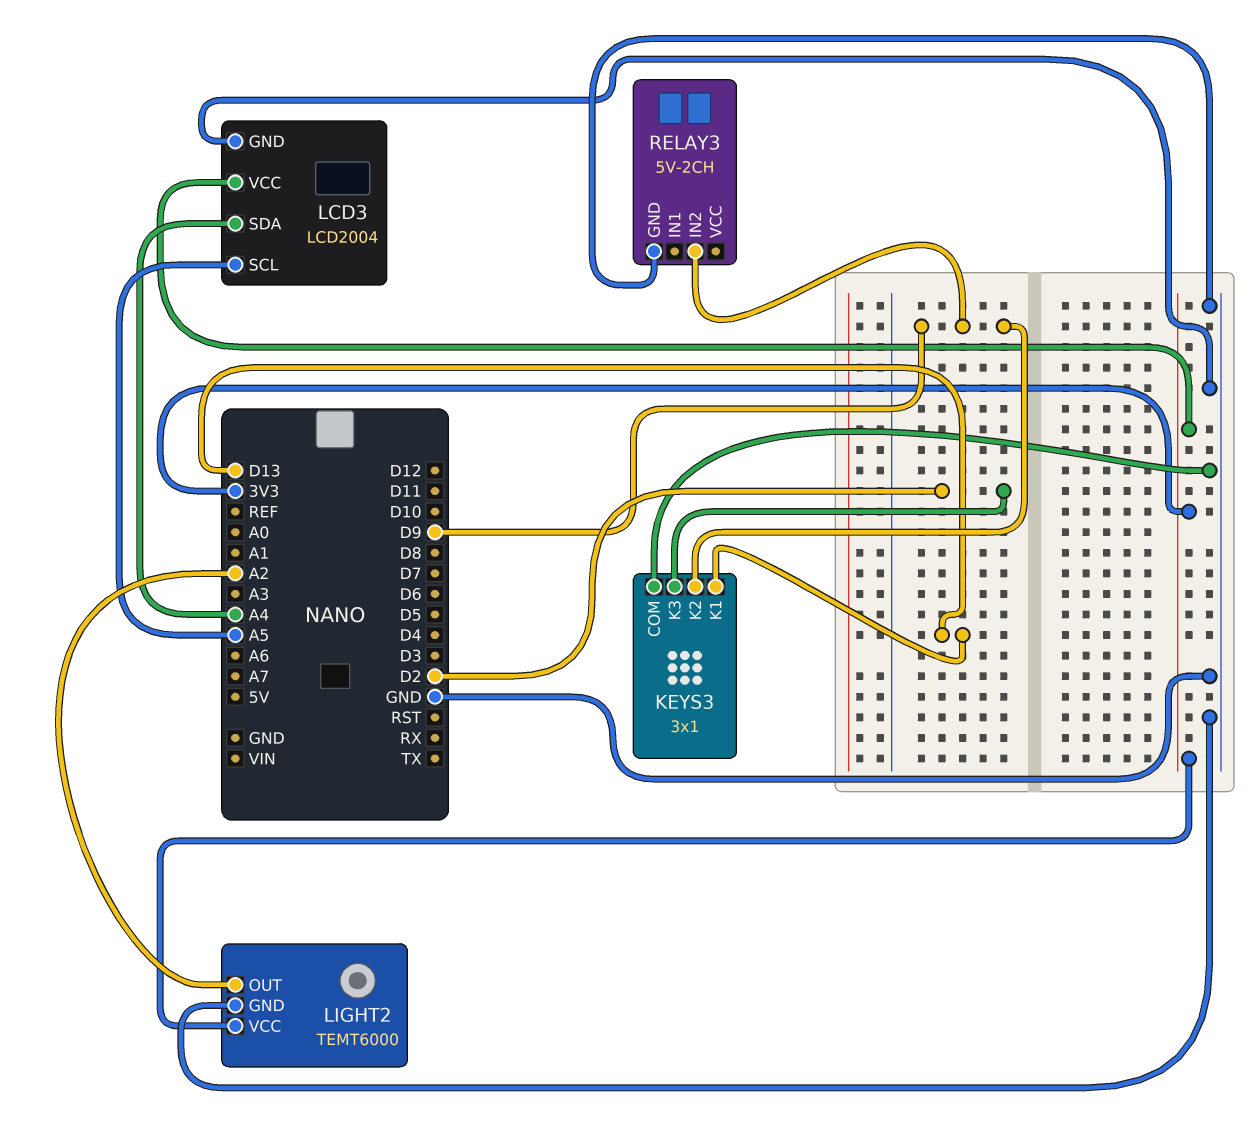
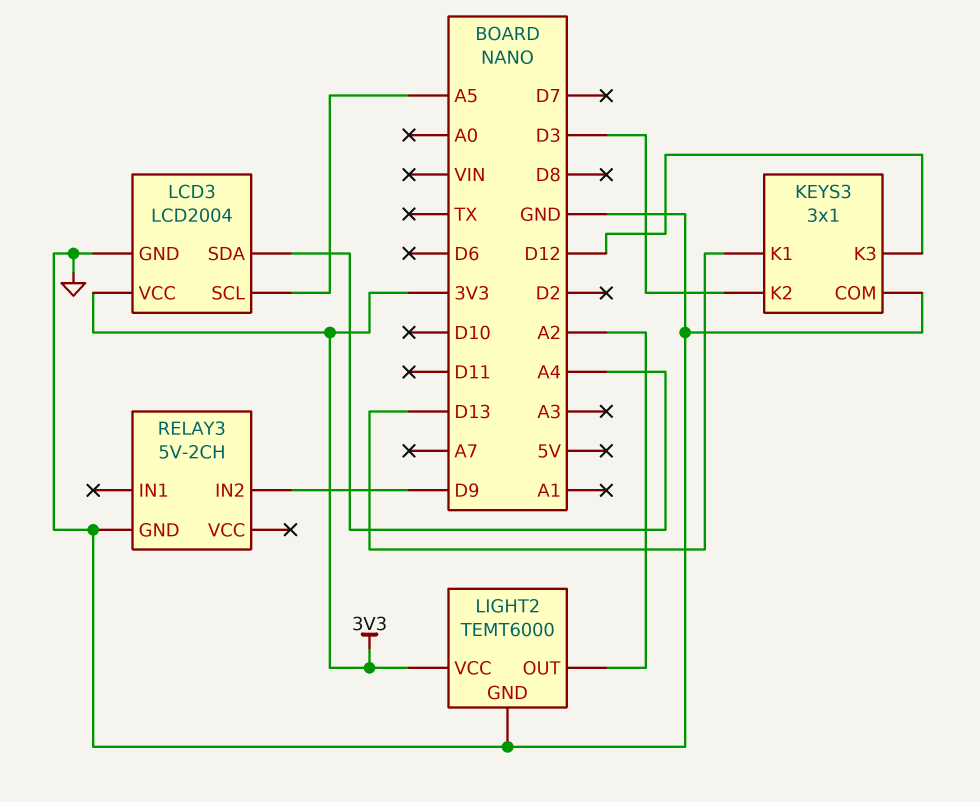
KEYS3 pin K2: D9 -> D3
KEYS3 pin K3: D2 -> D12

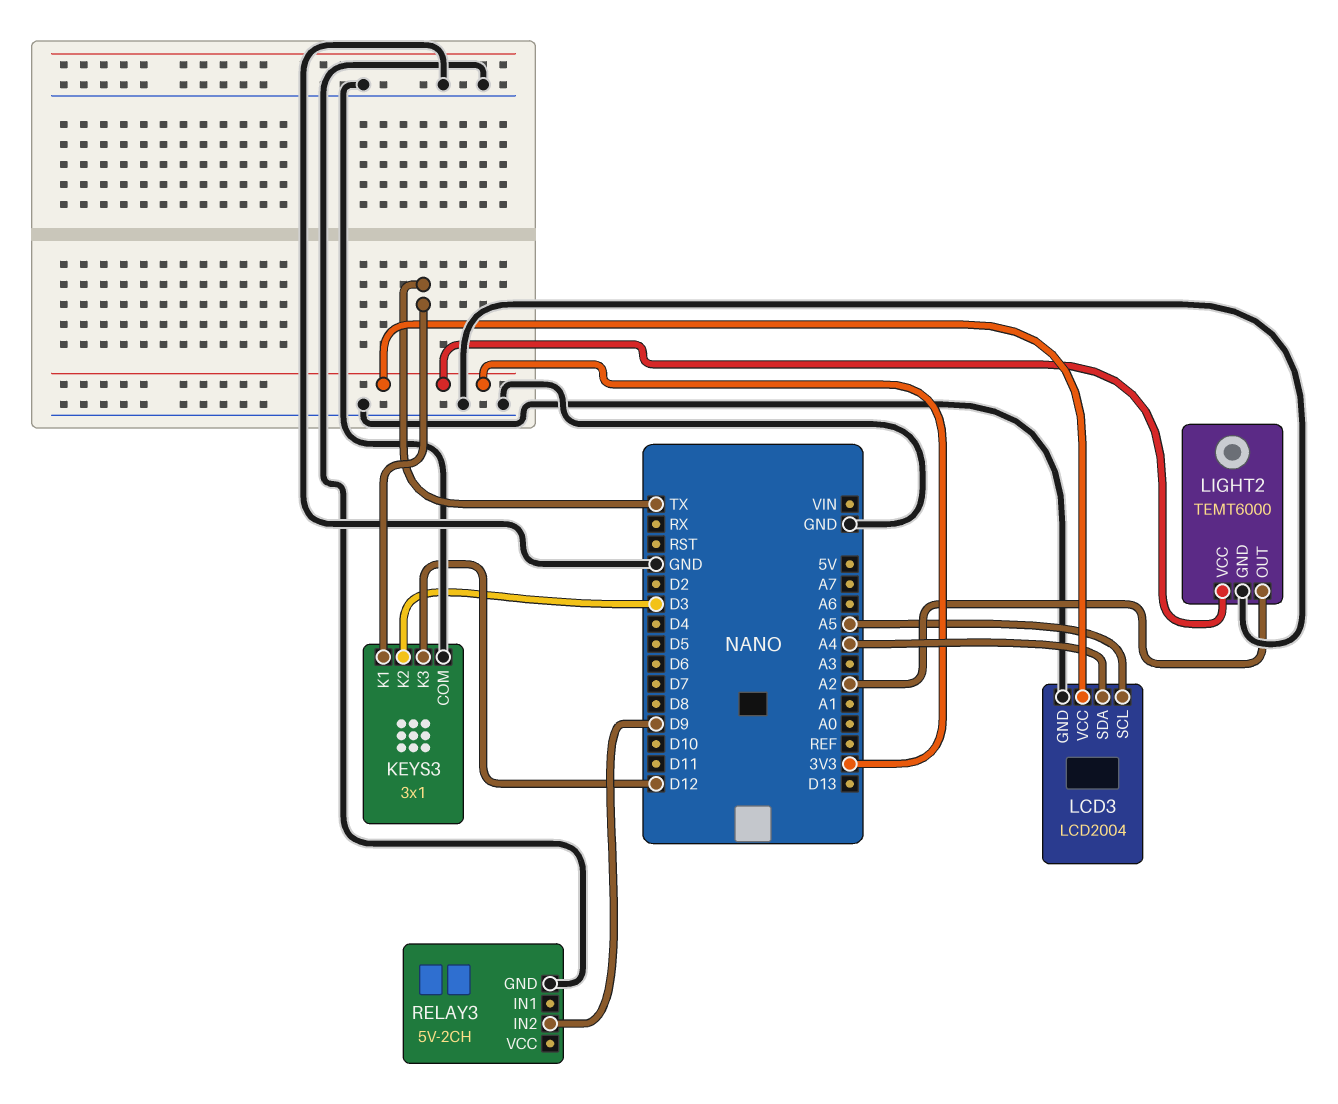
KEYS3 pin K1: D13 -> TX

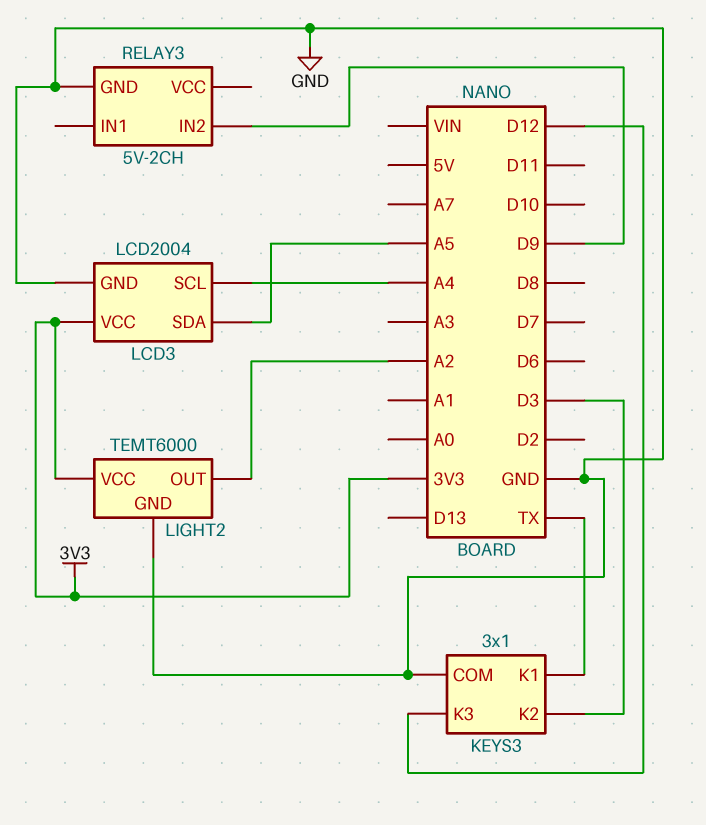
LCD3 pin SCL: A5 -> A4
LCD3 pin SDA: A4 -> A5

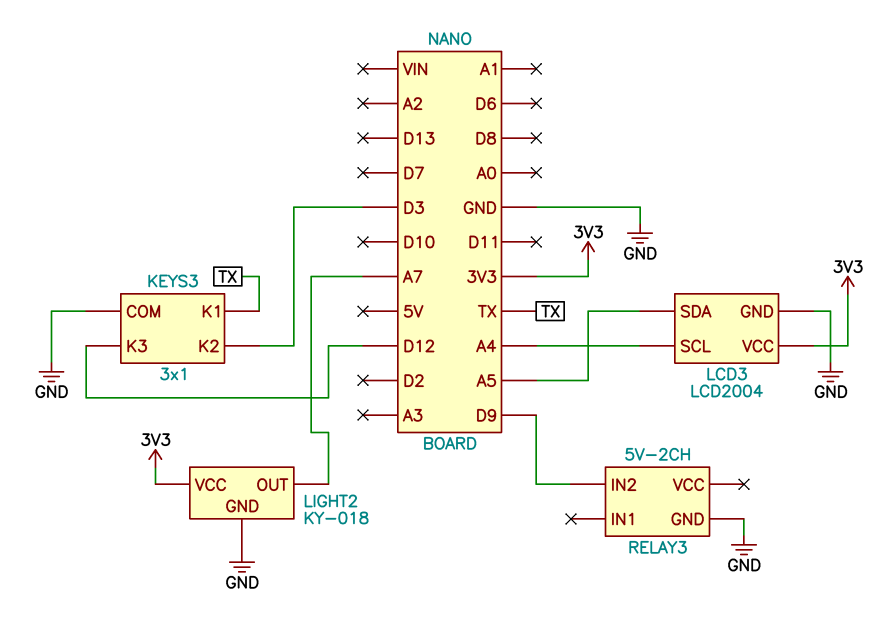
LIGHT2: TEMT6000 -> KY-018
LIGHT2 pin OUT: A2 -> A7

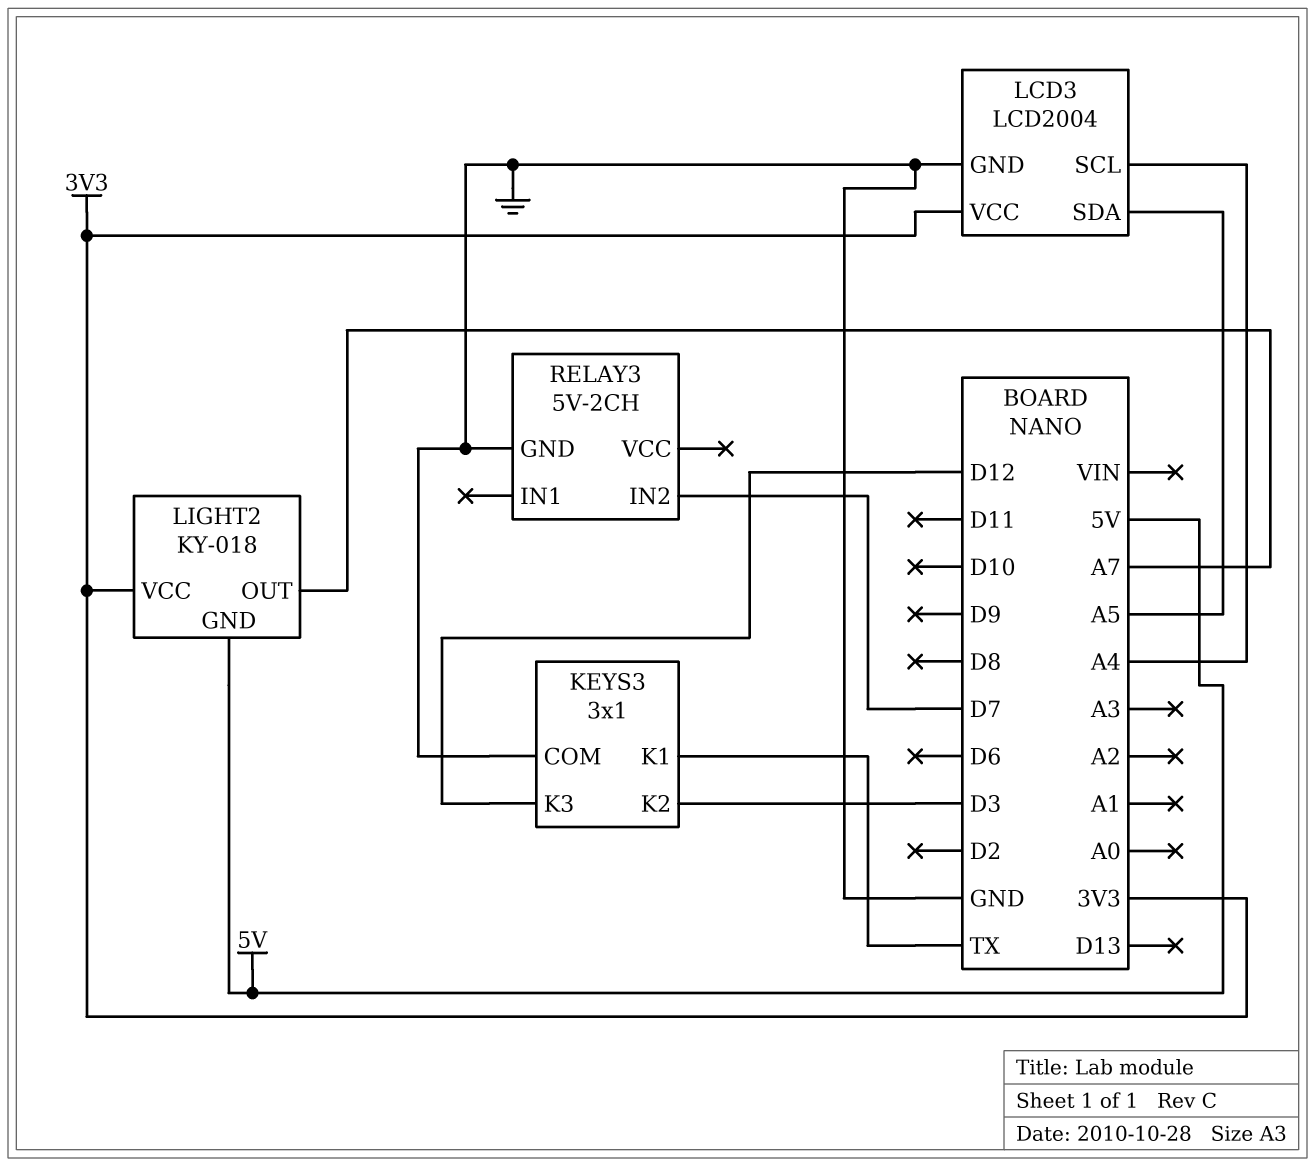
LIGHT2 pin GND: GND -> 5V
RELAY3 pin IN2: D9 -> D7

